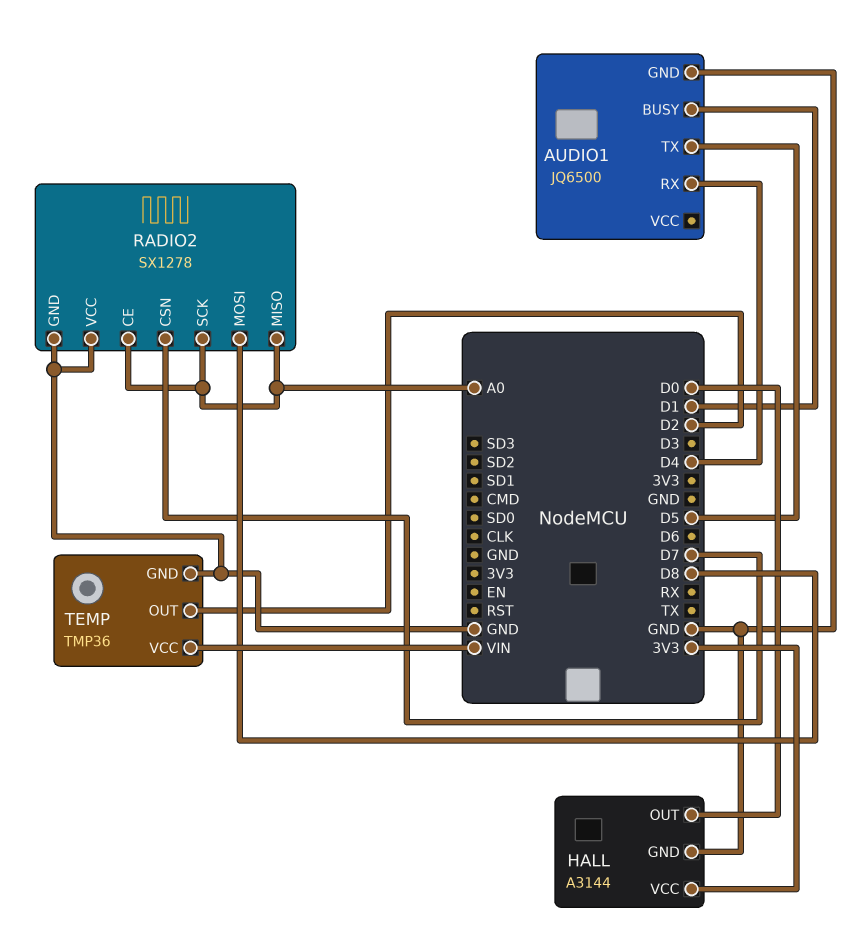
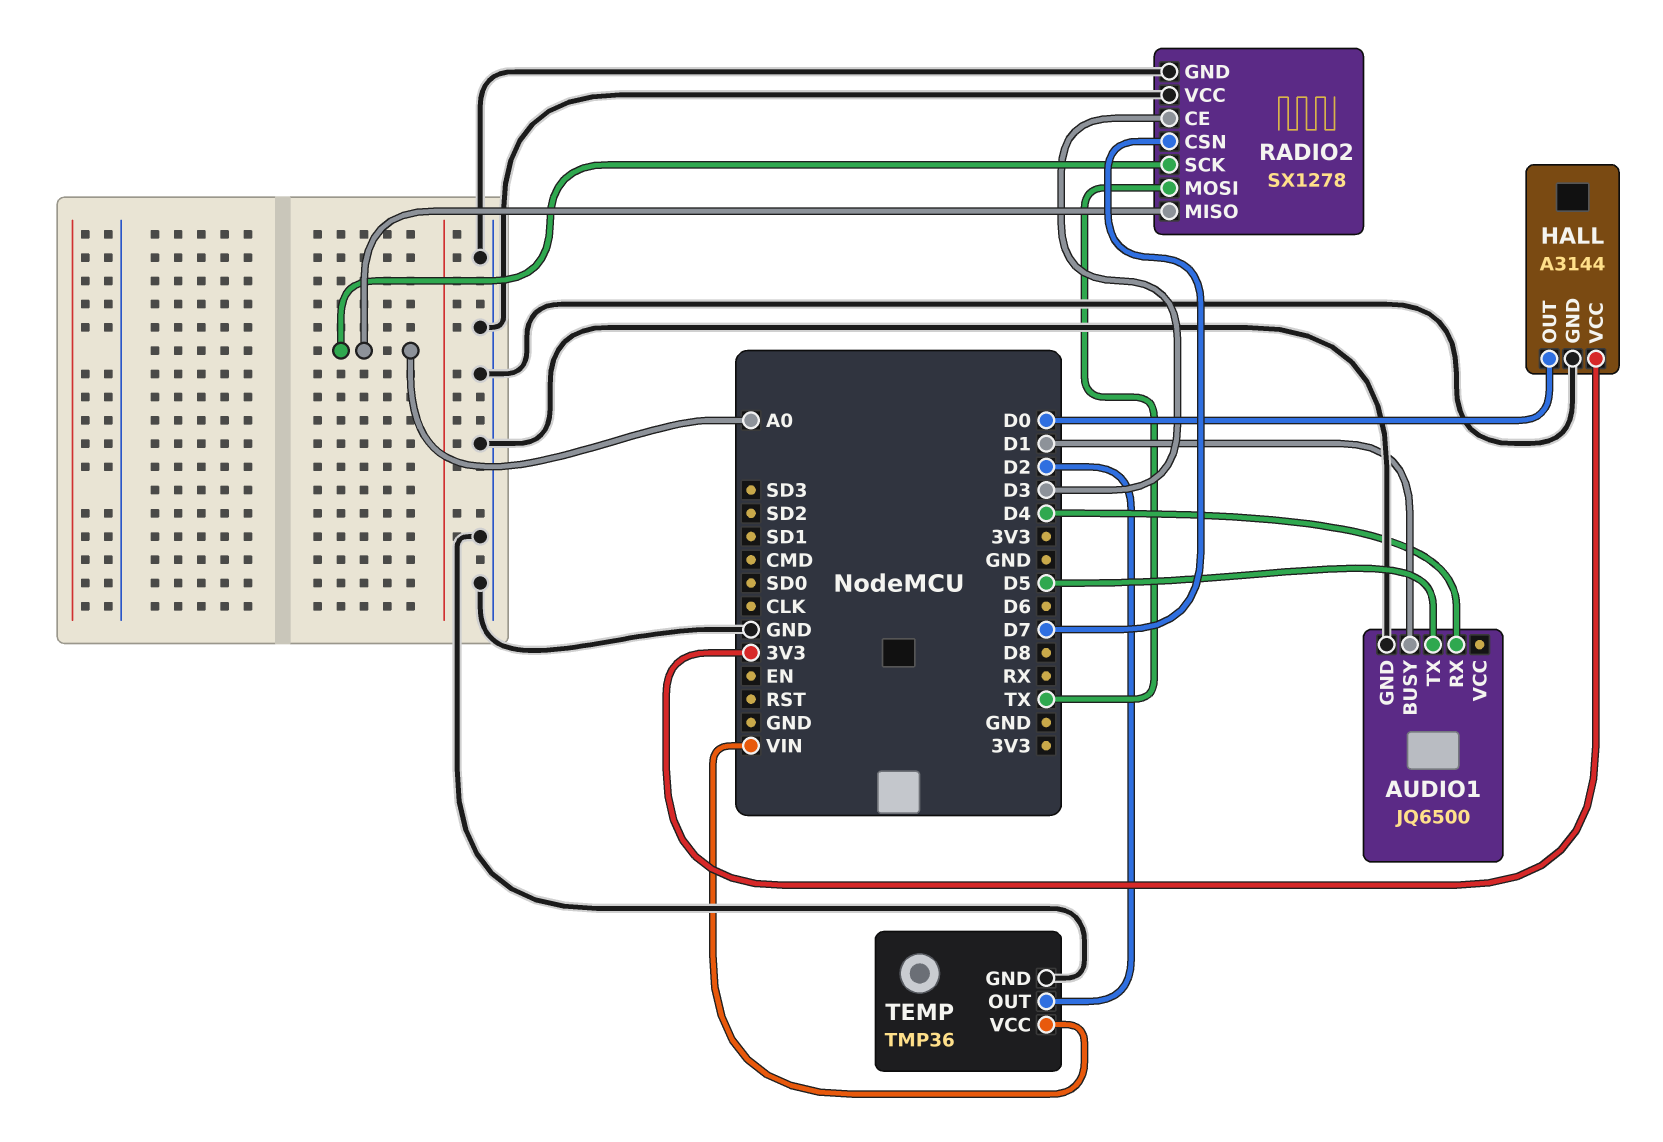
RADIO2 pin CE: A0 -> D3
RADIO2 pin MOSI: D8 -> TX

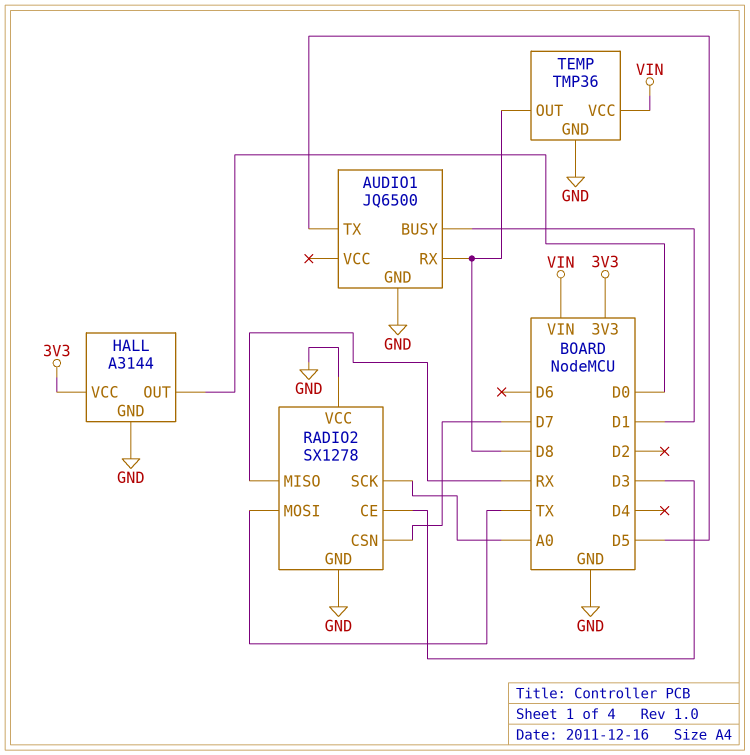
AUDIO1 pin RX: D4 -> D8
RADIO2 pin MISO: A0 -> RX
TEMP pin OUT: D2 -> D8

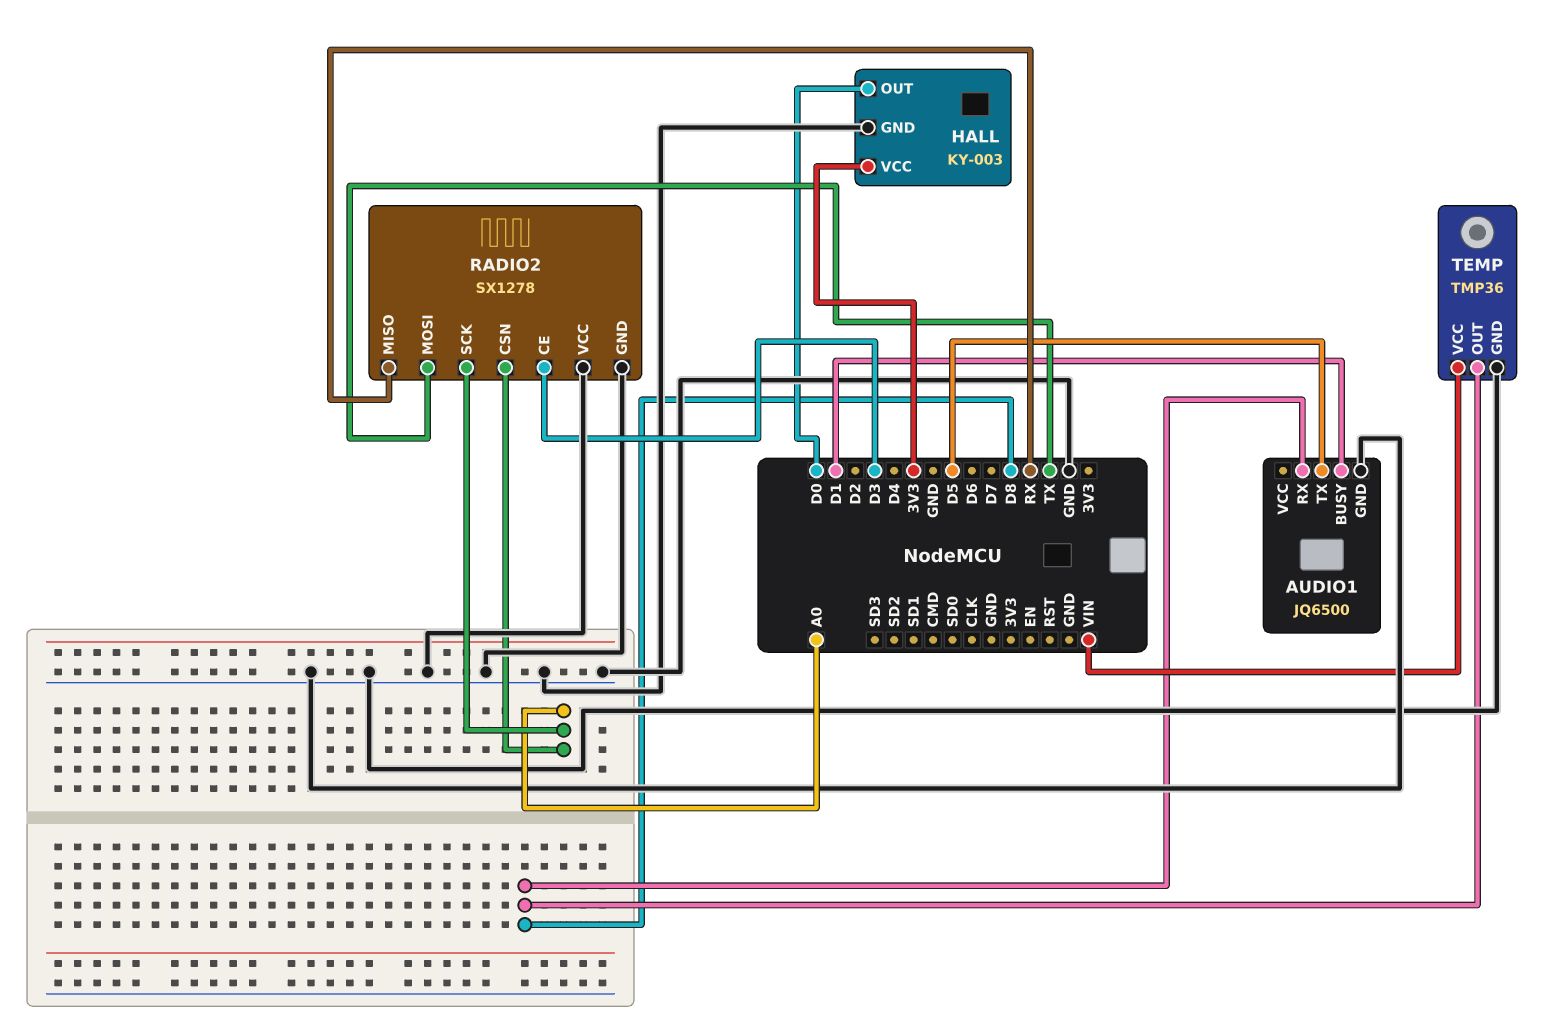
HALL: A3144 -> KY-003
RADIO2 pin CSN: D7 -> A0

